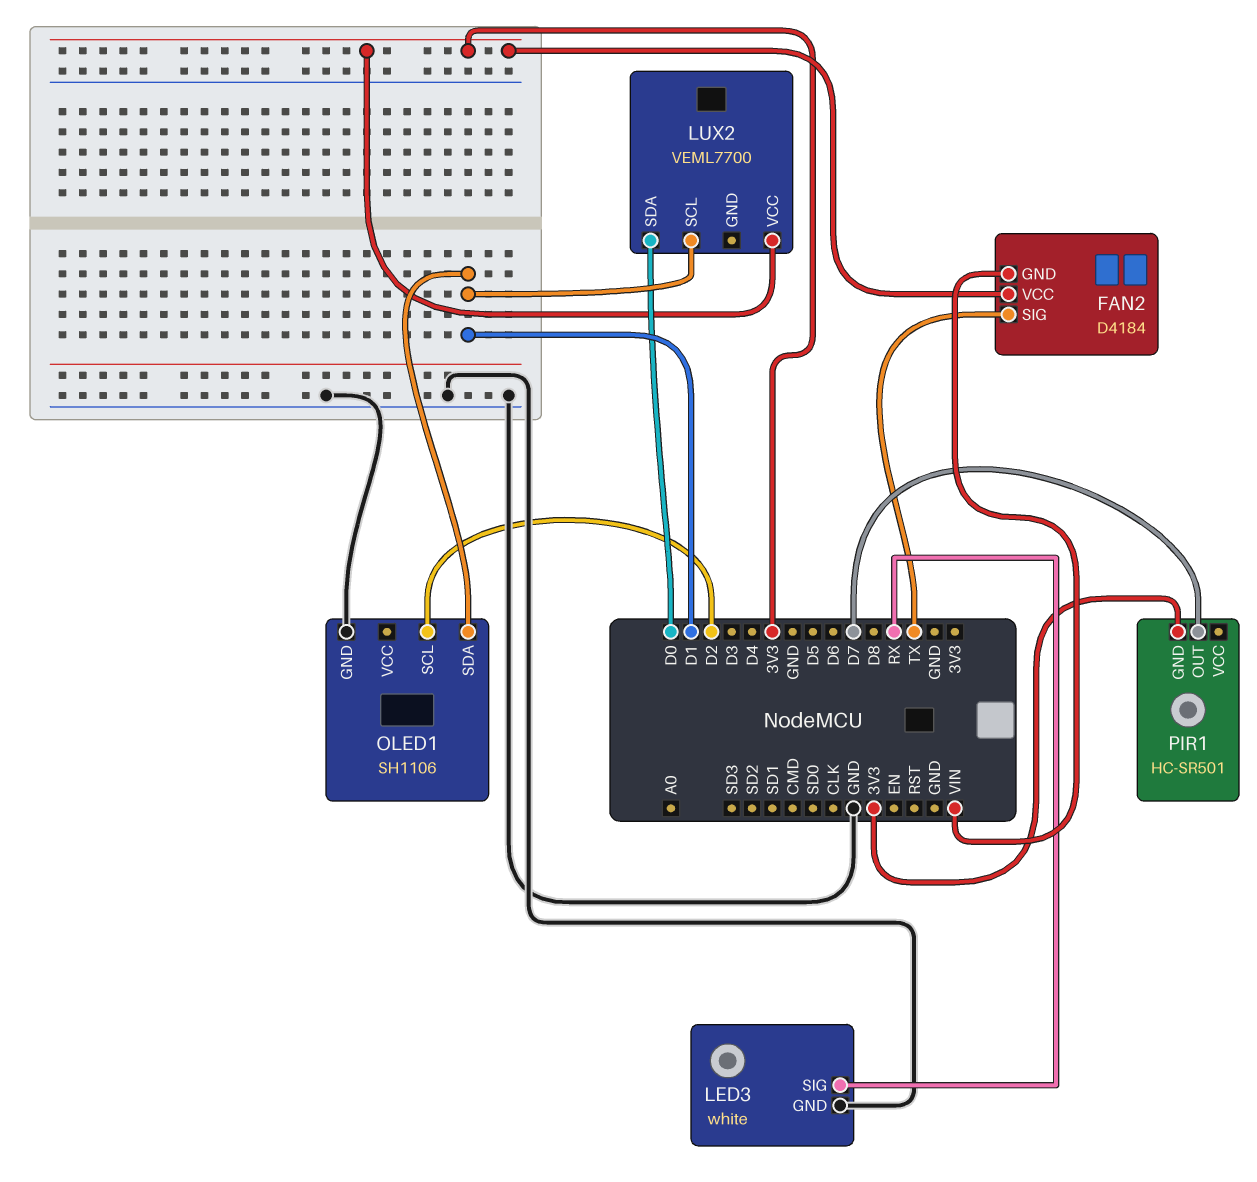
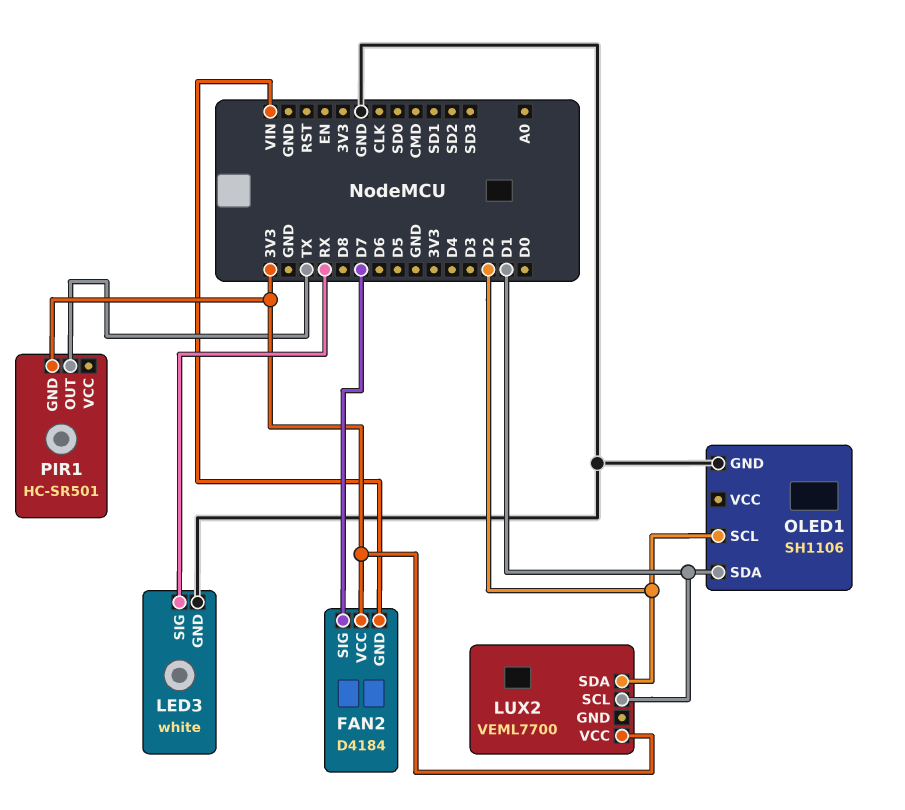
FAN2 pin SIG: TX -> D7
LUX2 pin SDA: D0 -> D2
PIR1 pin OUT: D7 -> TX

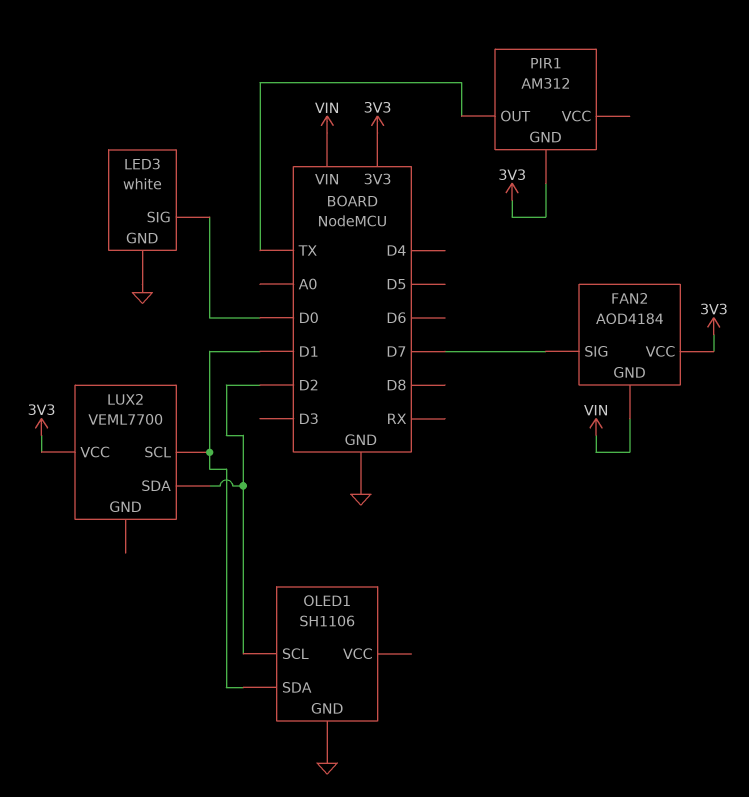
FAN2: D4184 -> AOD4184
LED3 pin SIG: RX -> D0
PIR1: HC-SR501 -> AM312

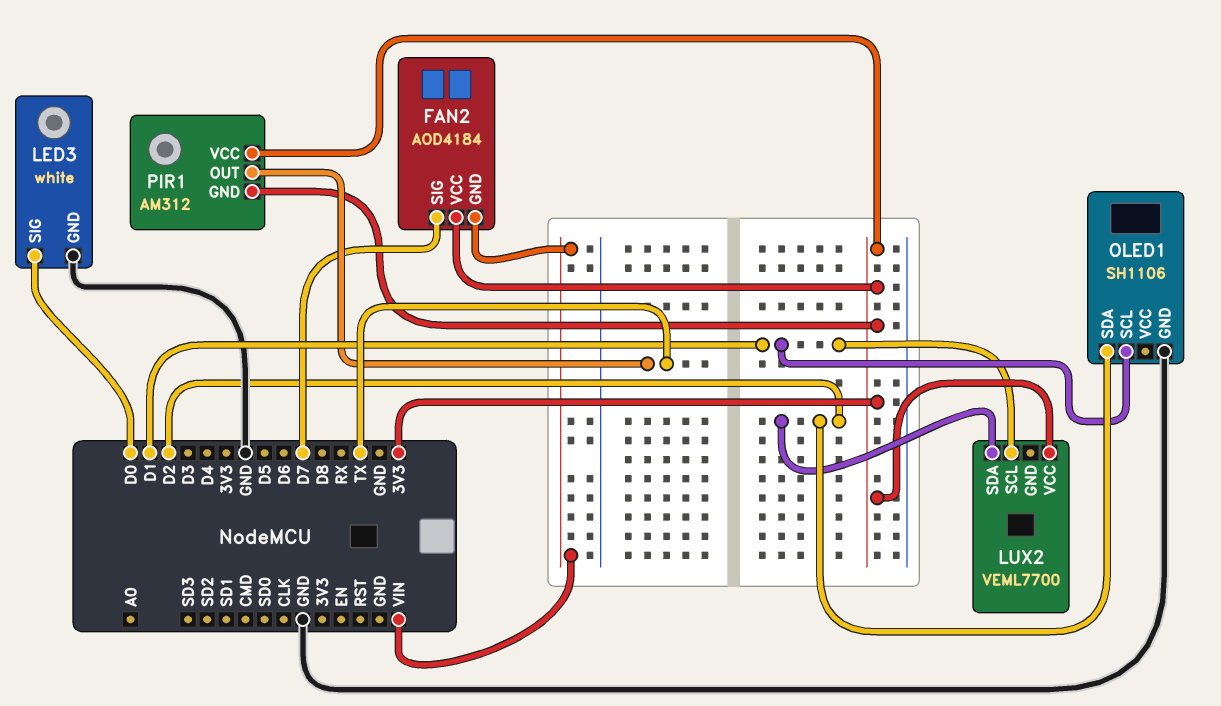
OLED1 pin SCL: D2 -> D1
OLED1 pin SDA: D1 -> D2
PIR1 pin VCC: none -> 3V3

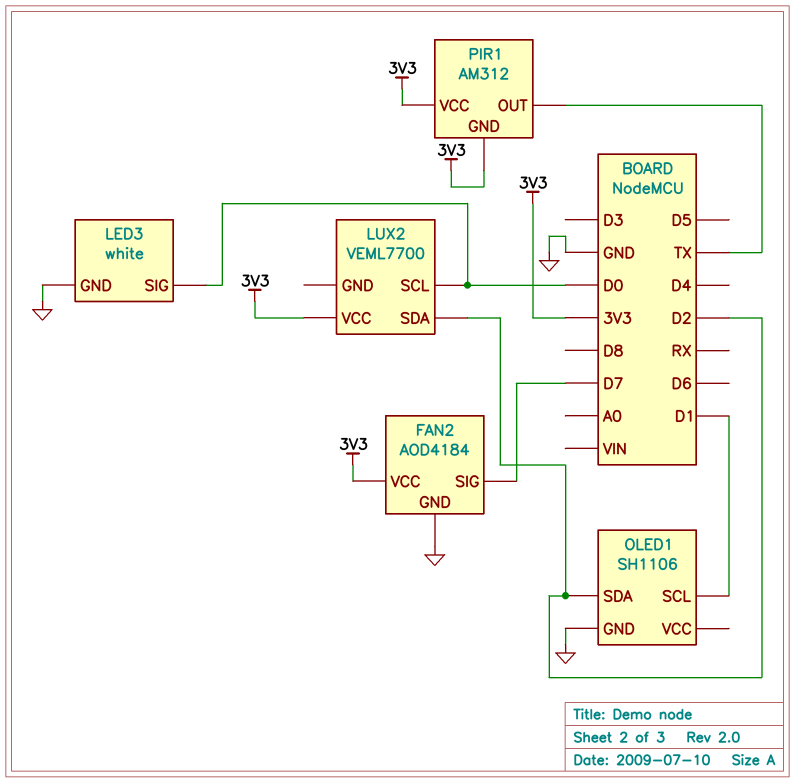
FAN2 pin GND: VIN -> GND
LUX2 pin SCL: D1 -> D0

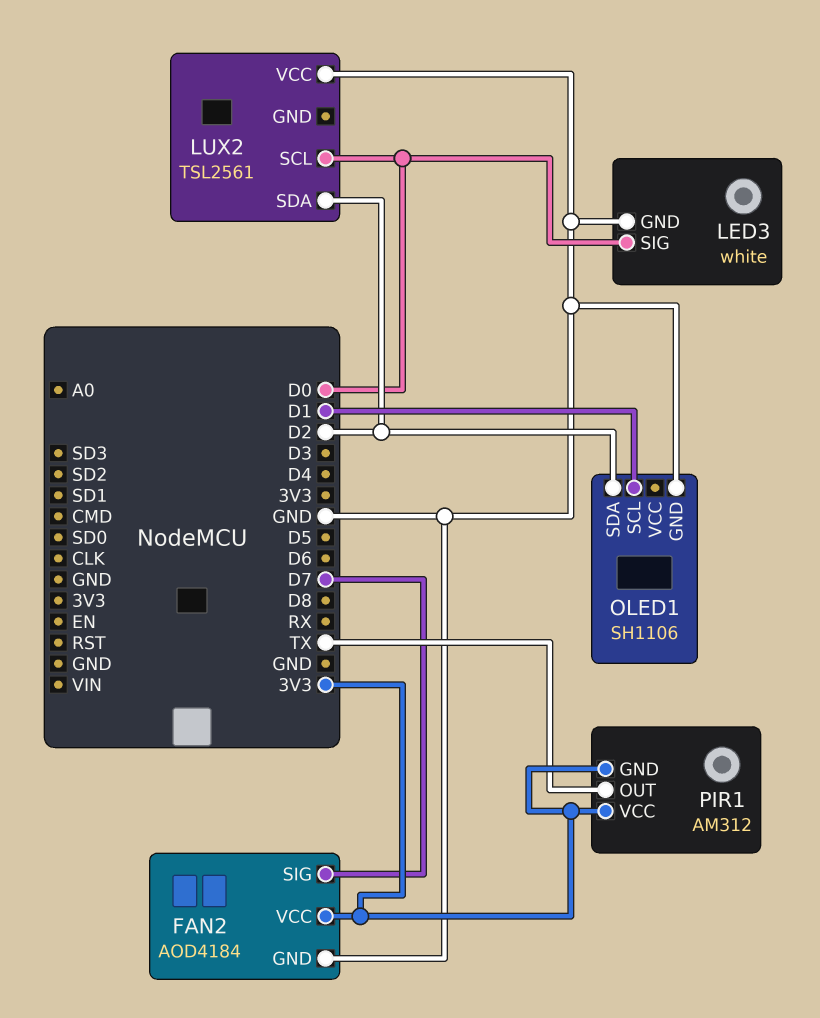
LUX2: VEML7700 -> TSL2561
LUX2 pin VCC: 3V3 -> GND

